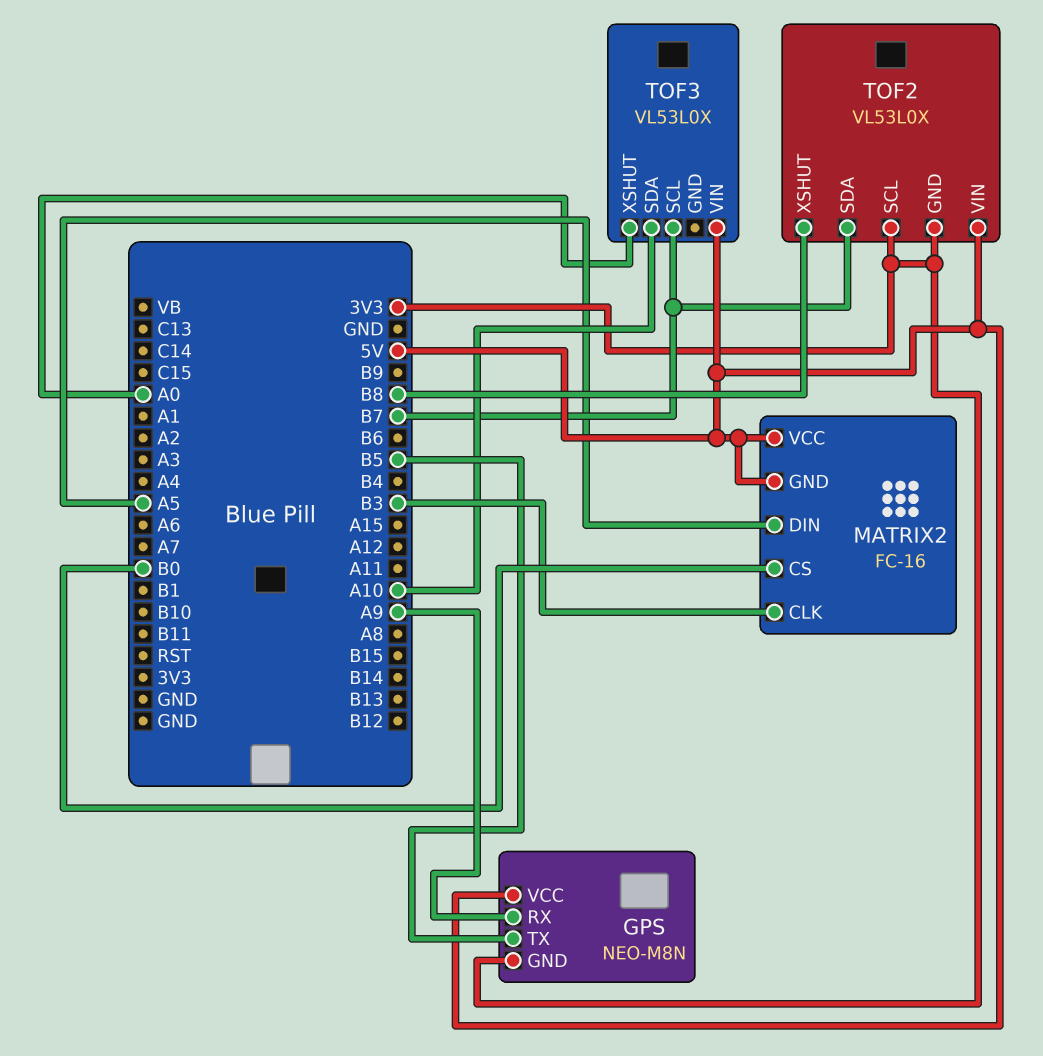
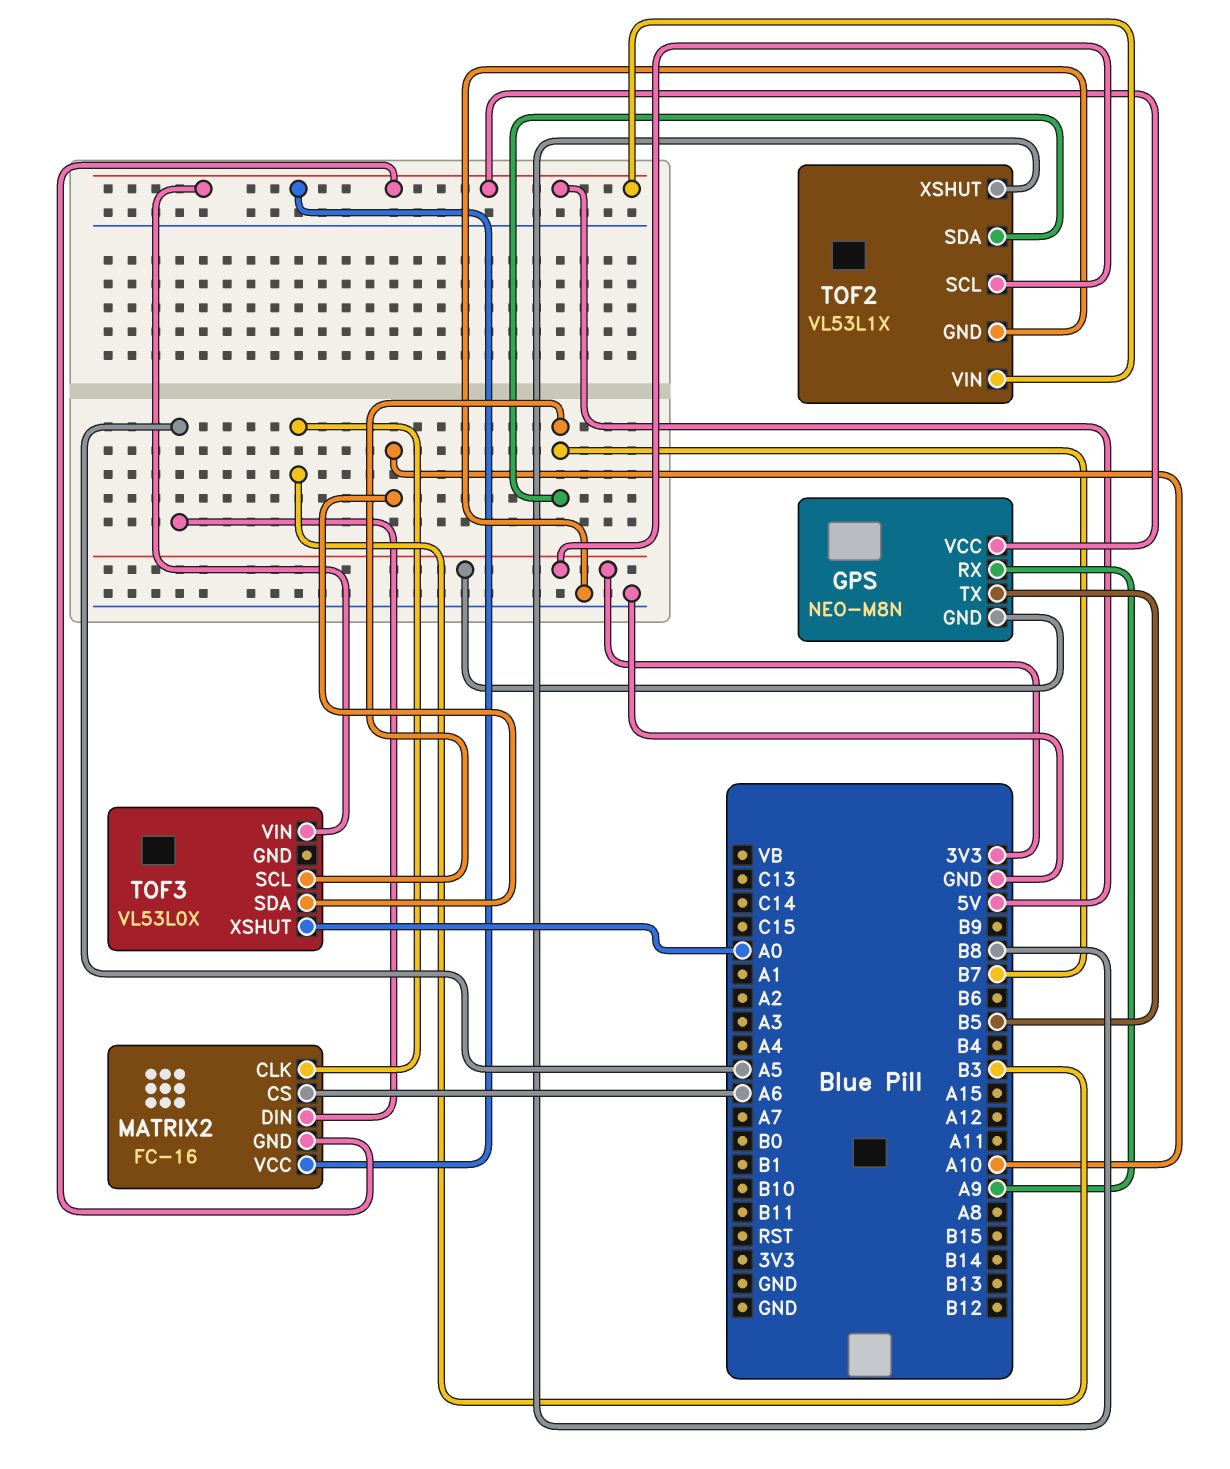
MATRIX2 pin CS: B0 -> A6
TOF2: VL53L0X -> VL53L1X
TOF2 pin GND: 3V3 -> GND

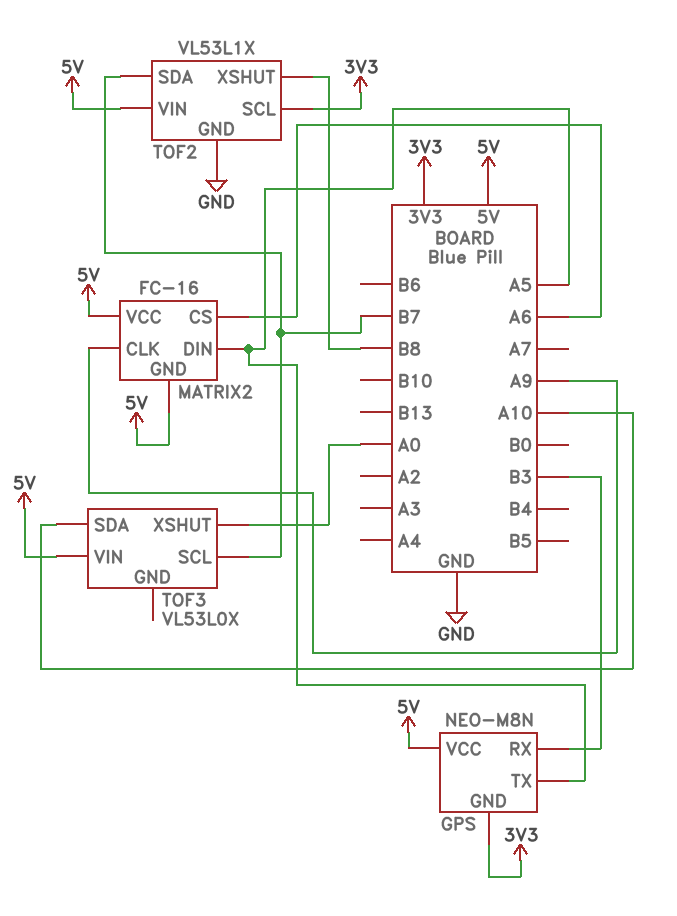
GPS pin RX: A9 -> B3
GPS pin TX: B5 -> A5
MATRIX2 pin CLK: B3 -> A9

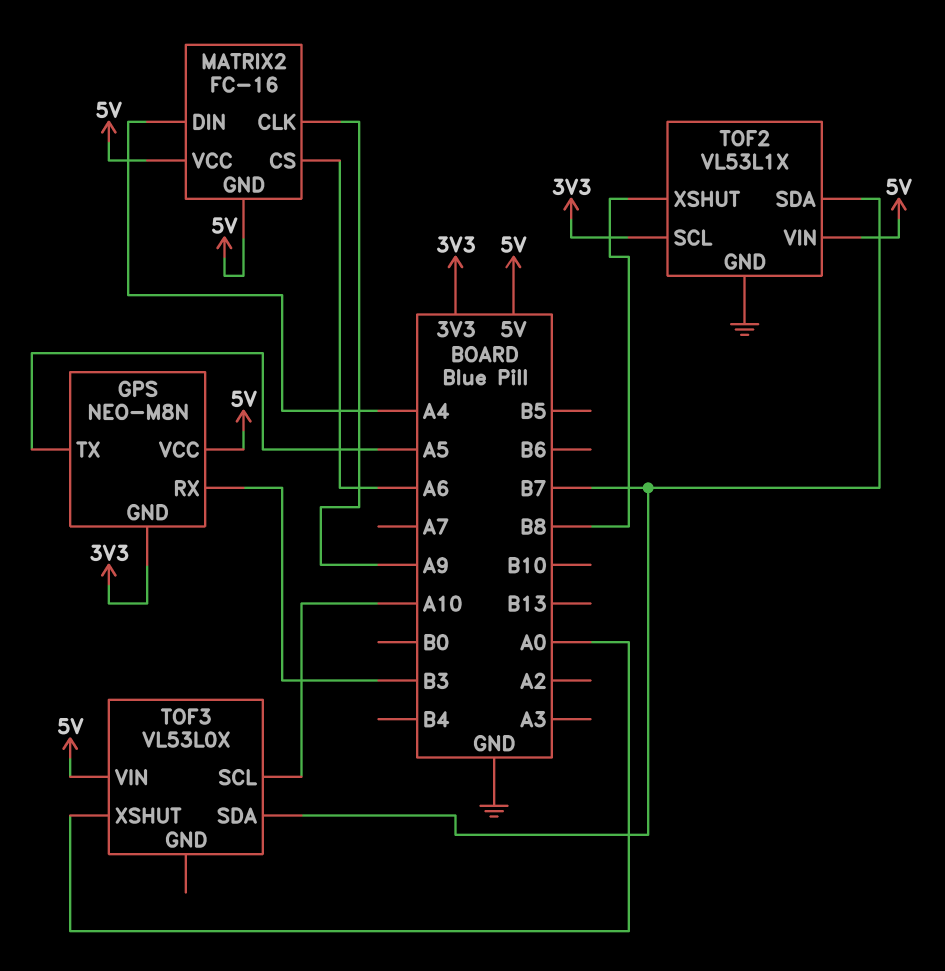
MATRIX2 pin DIN: A5 -> A4
TOF3 pin SCL: B7 -> A10
TOF3 pin SDA: A10 -> B7

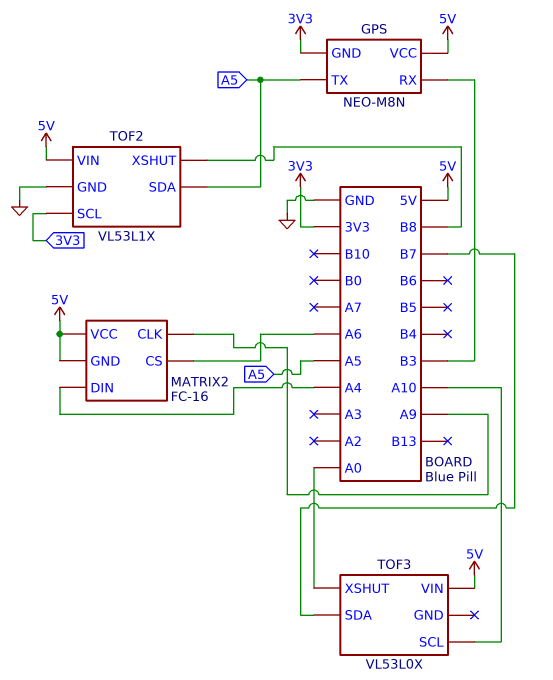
TOF2 pin SDA: B7 -> A5

